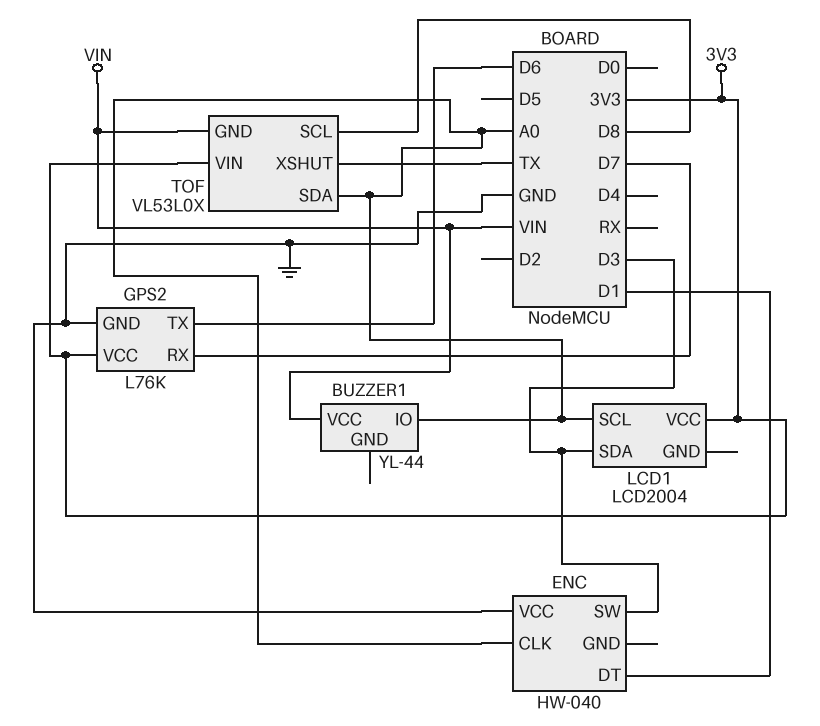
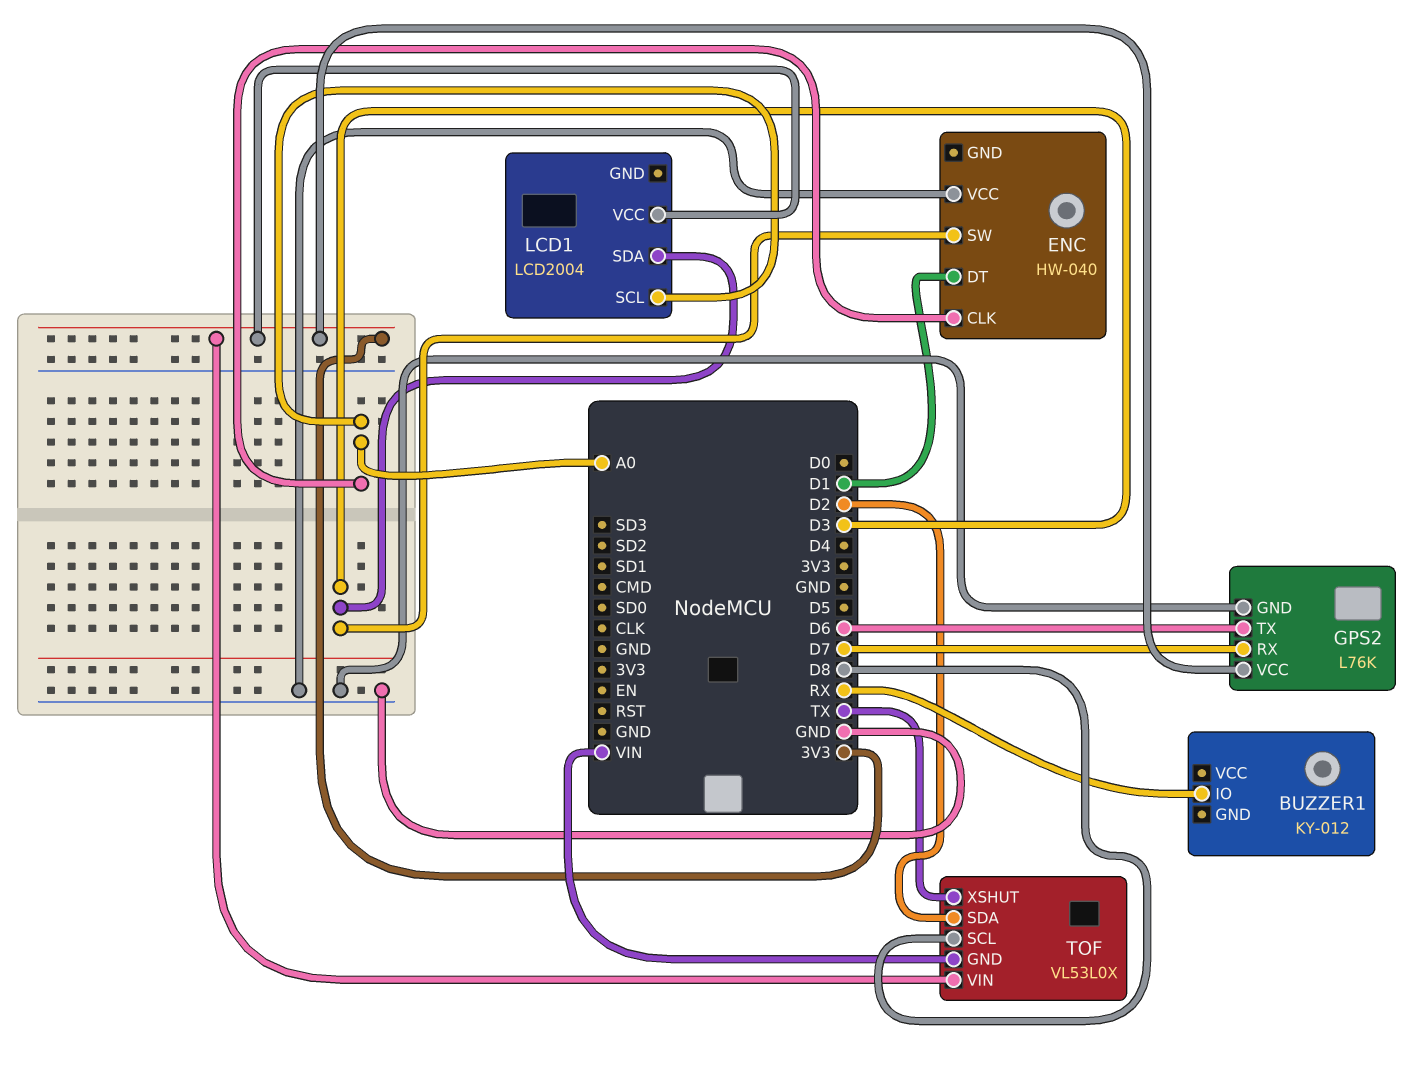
BUZZER1: YL-44 -> KY-012
BUZZER1 pin IO: A0 -> RX
BUZZER1 pin VCC: VIN -> none
TOF pin SDA: A0 -> D2

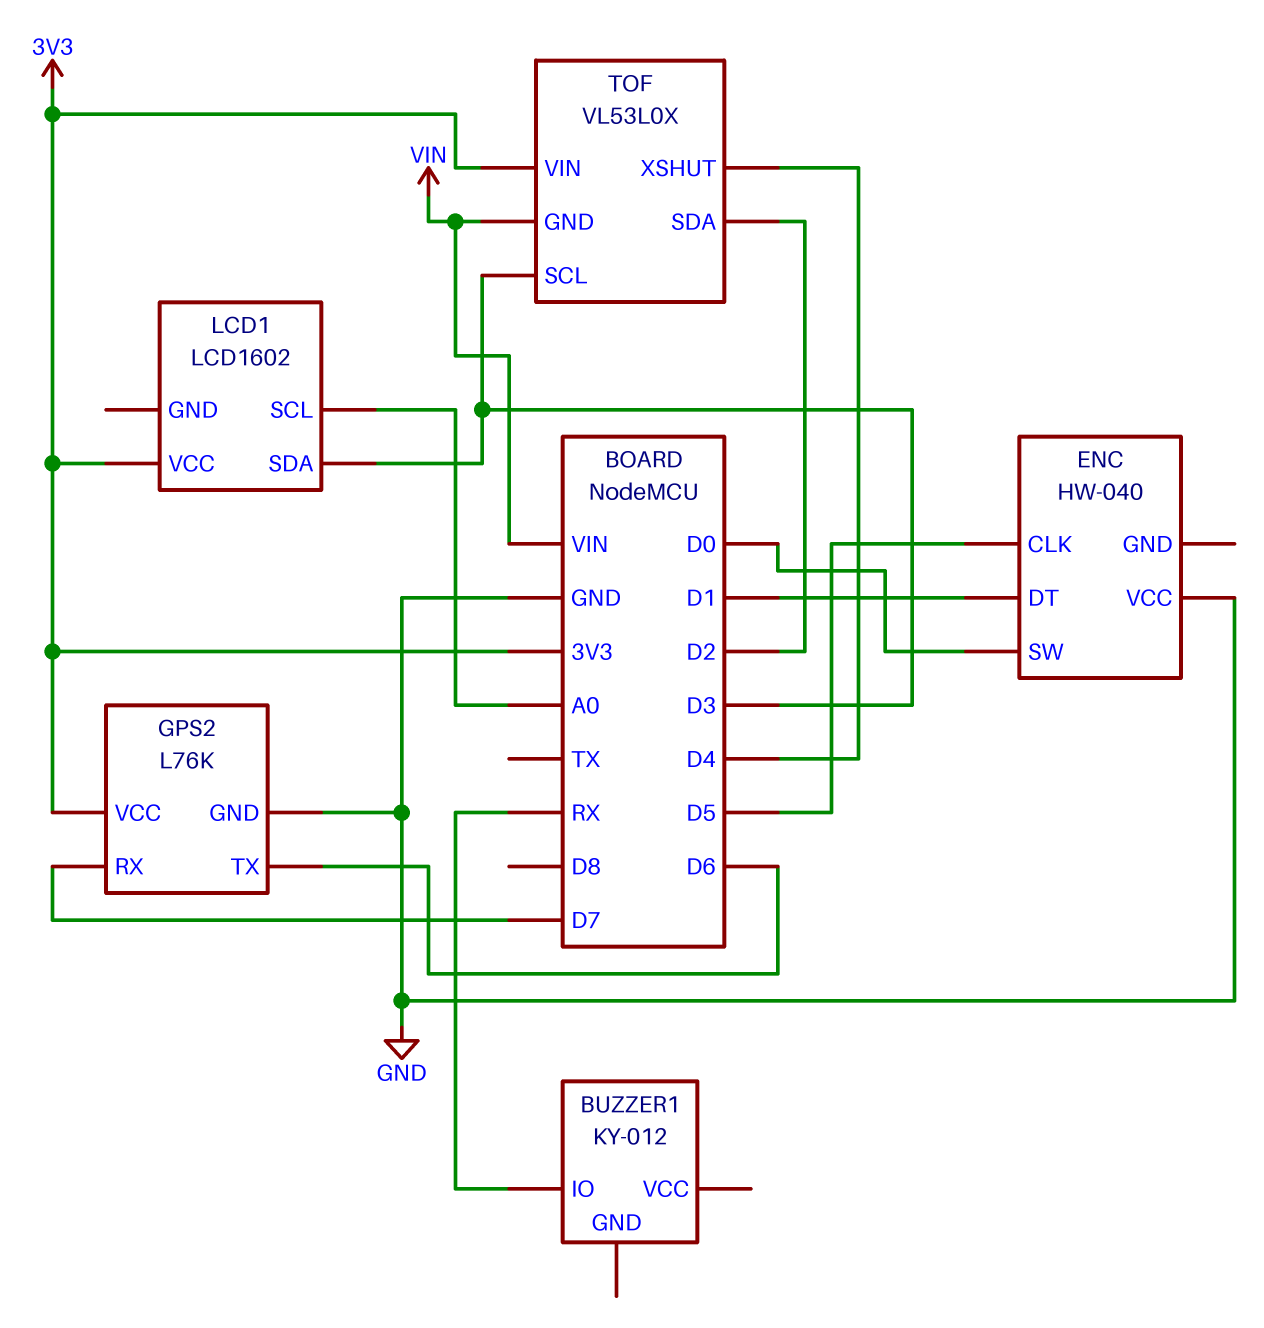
ENC pin CLK: A0 -> D5
ENC pin SW: D3 -> D0
LCD1: LCD2004 -> LCD1602
TOF pin SCL: D8 -> D3
TOF pin XSHUT: TX -> D4

